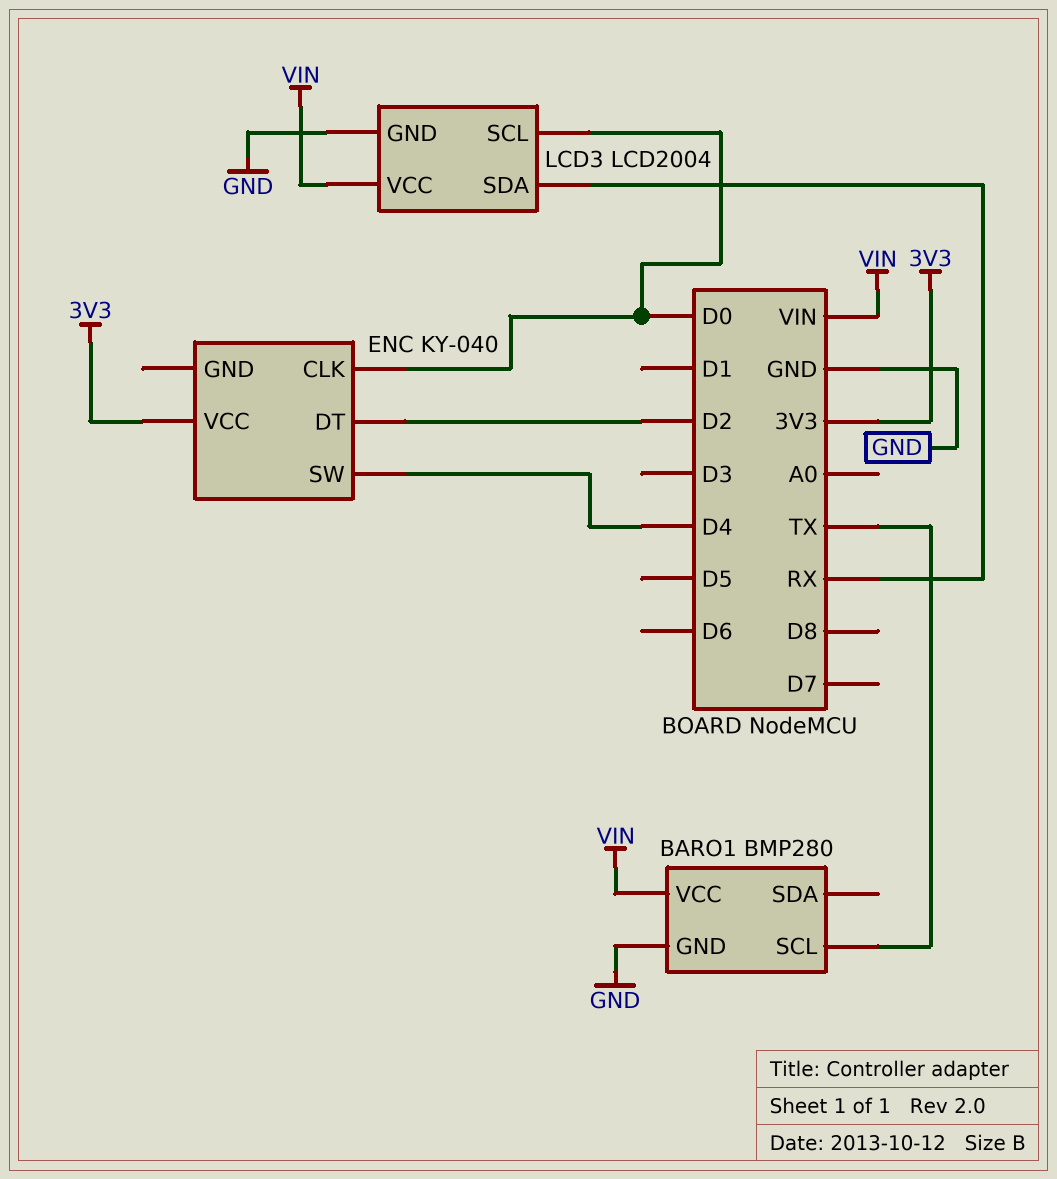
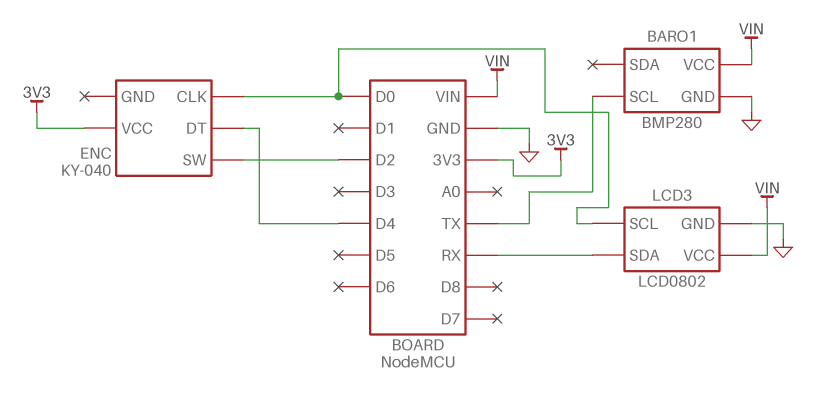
ENC pin DT: D2 -> D4
ENC pin SW: D4 -> D2
LCD3: LCD2004 -> LCD0802

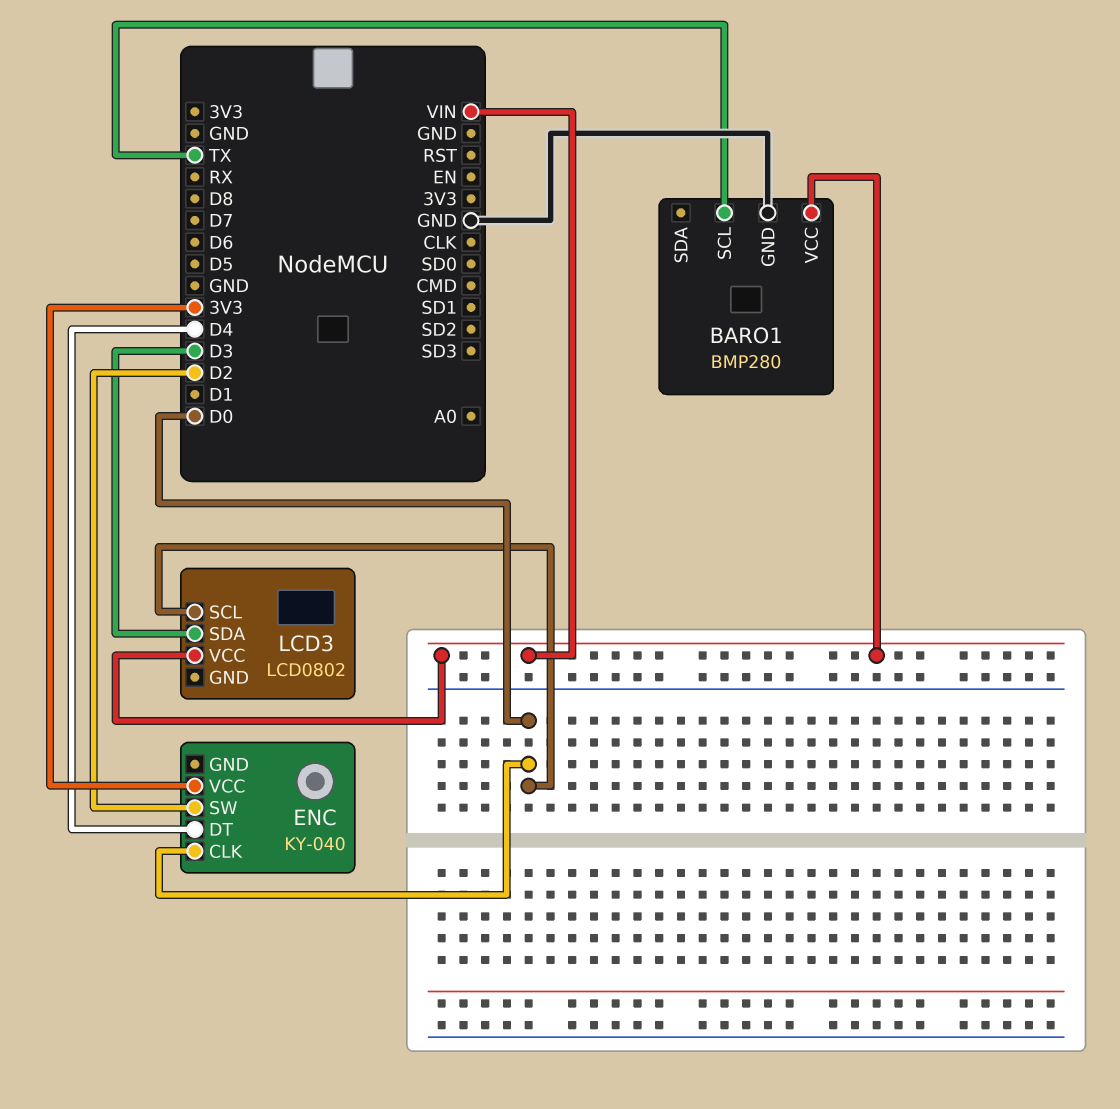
LCD3 pin GND: GND -> none
LCD3 pin SDA: RX -> D3

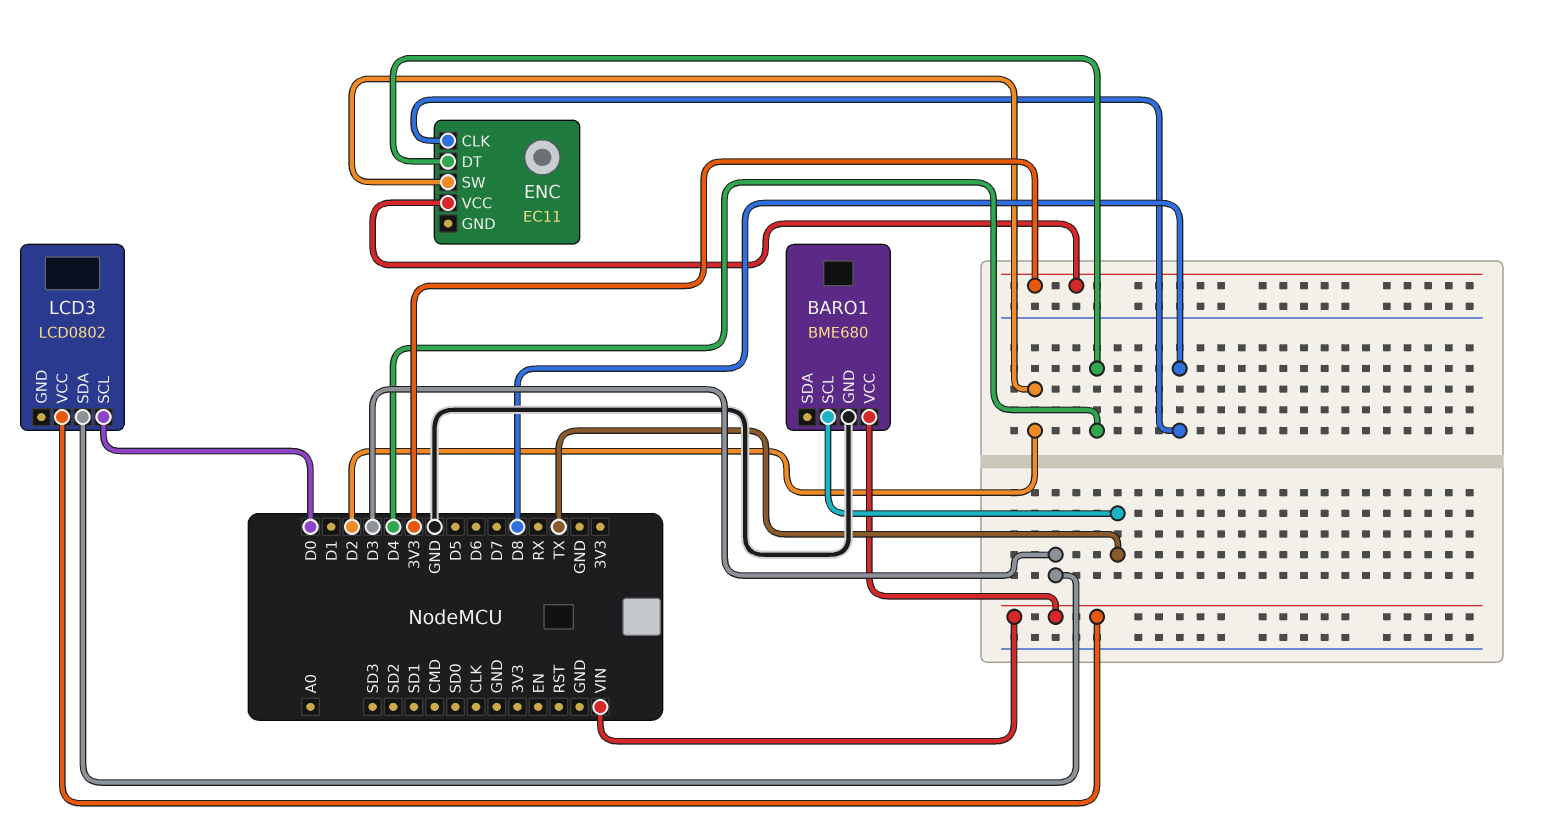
BARO1: BMP280 -> BME680
ENC: KY-040 -> EC11
ENC pin CLK: D0 -> D8

